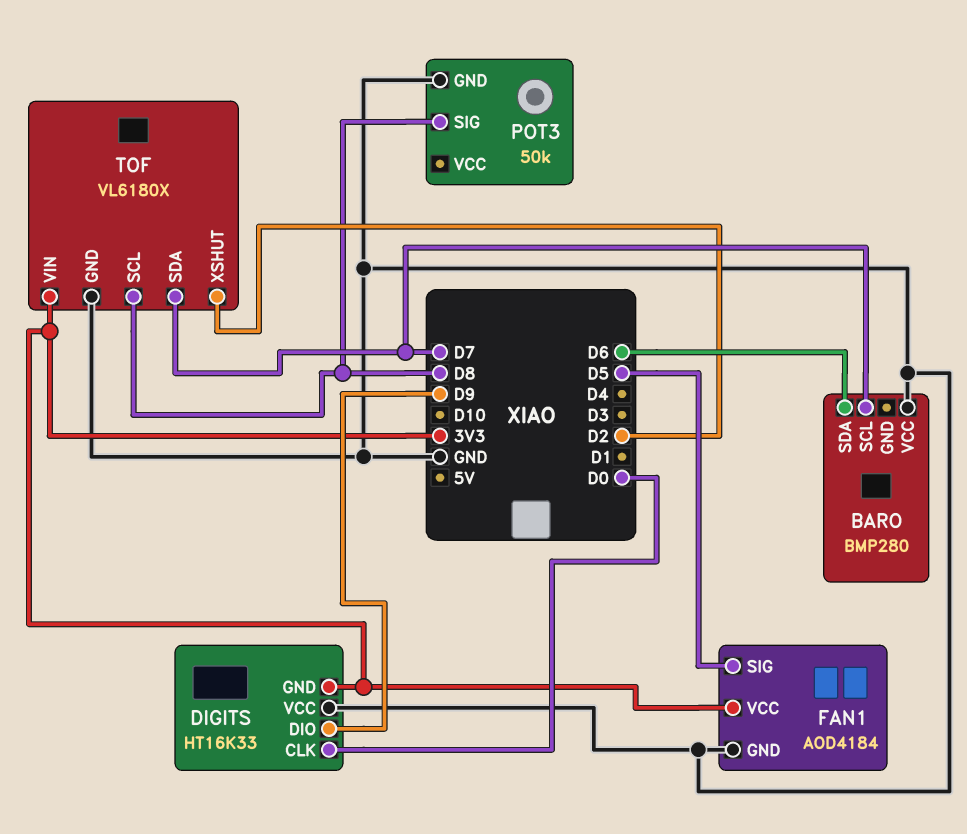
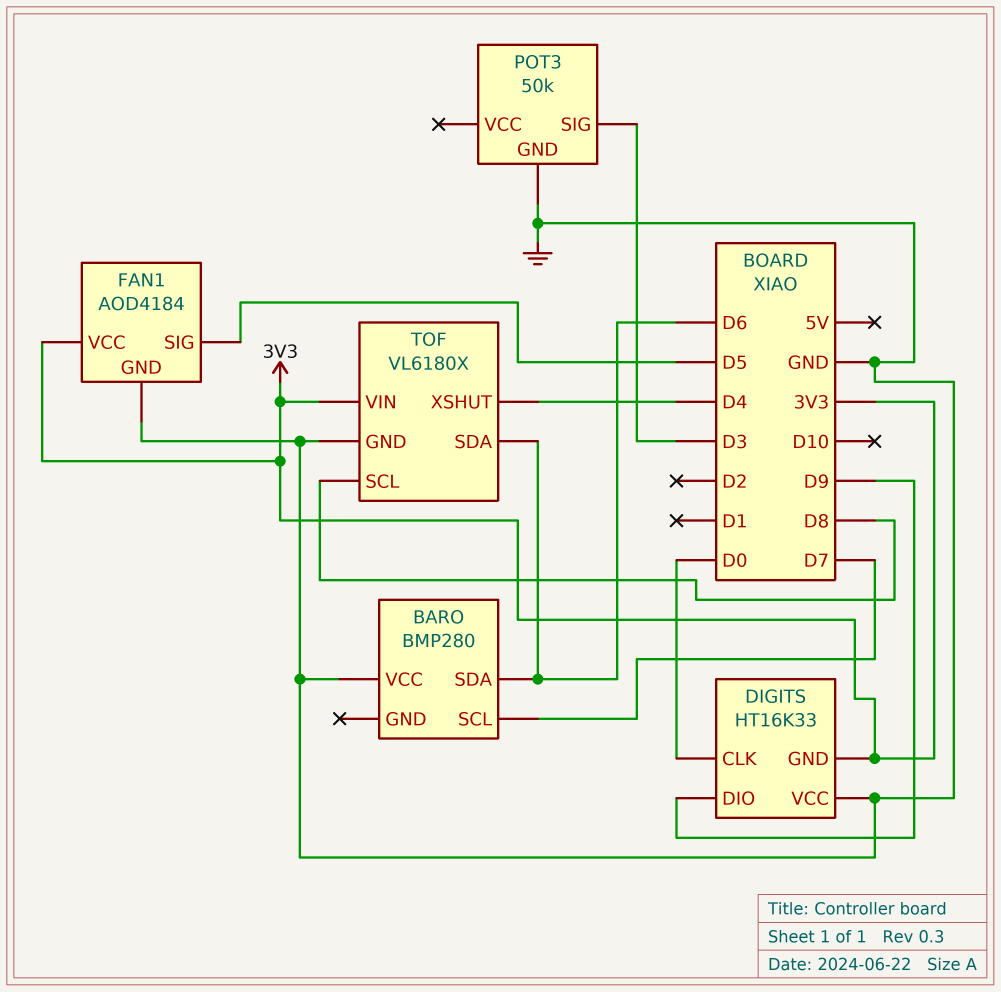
POT3 pin SIG: D8 -> D3
TOF pin SDA: D7 -> D6
TOF pin XSHUT: D2 -> D4

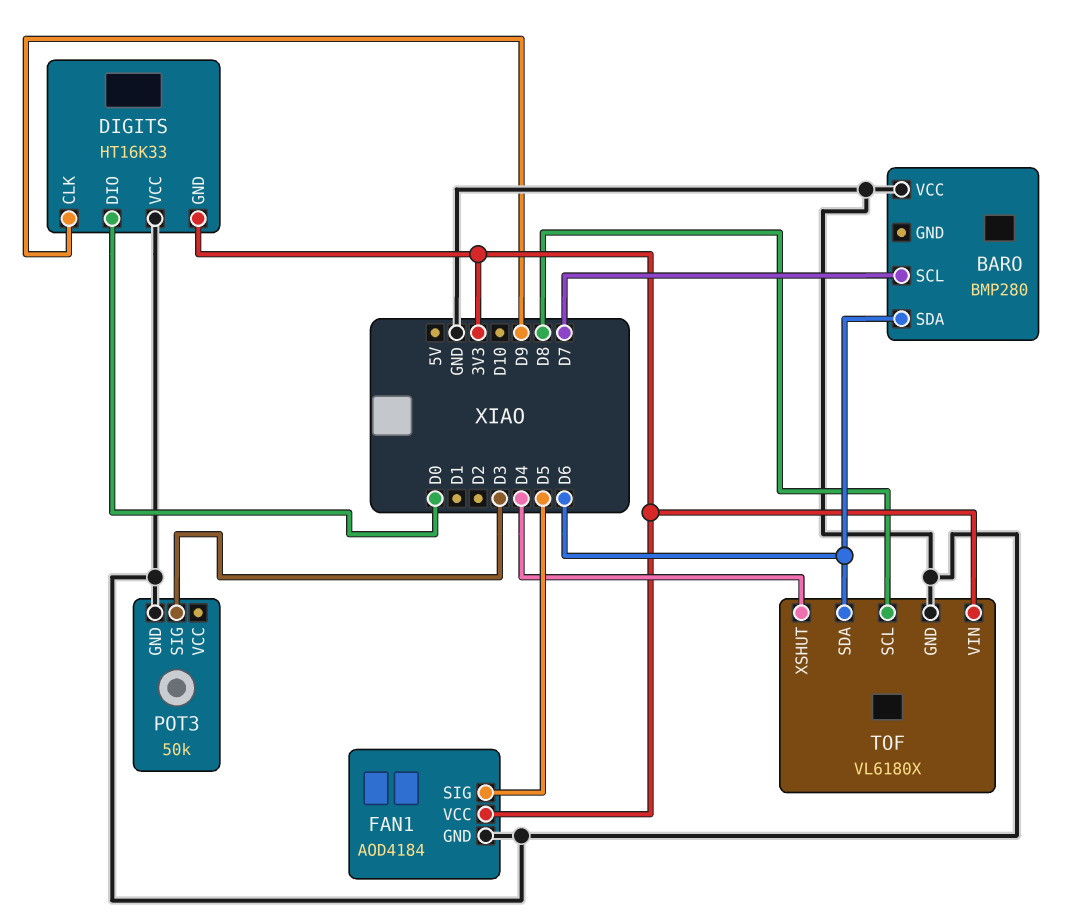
DIGITS pin CLK: D0 -> D9
DIGITS pin DIO: D9 -> D0

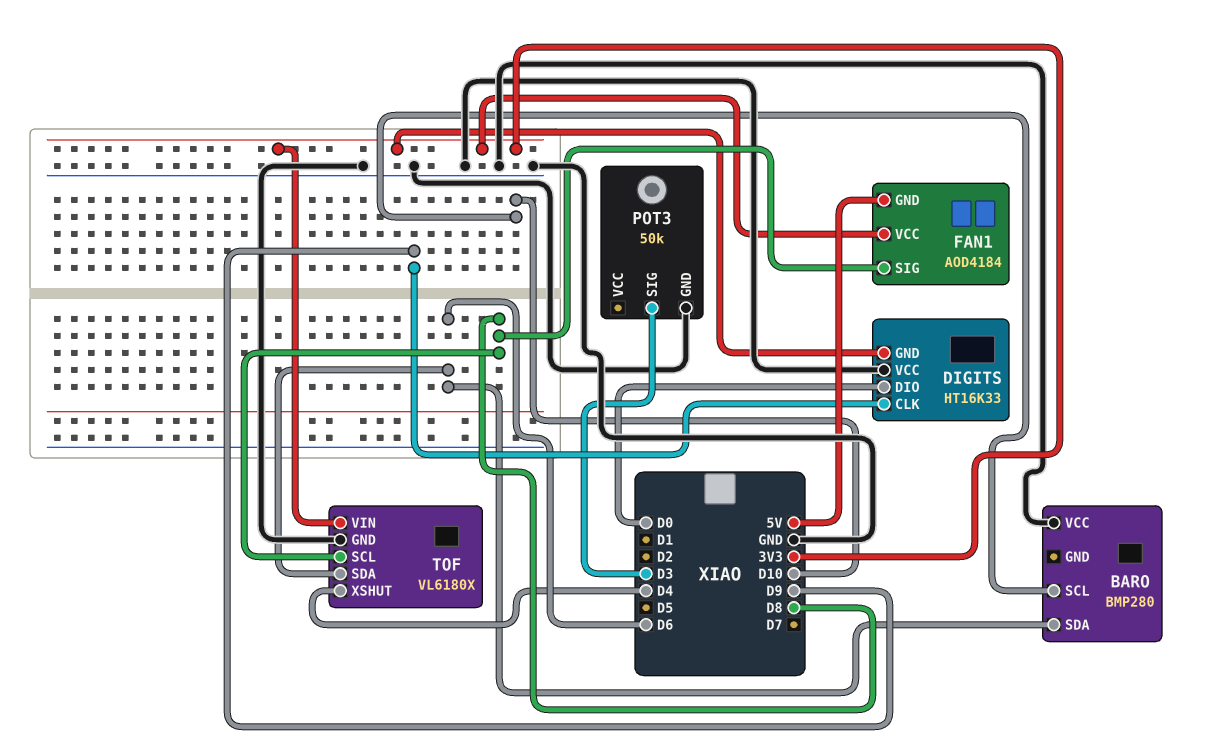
BARO pin SCL: D7 -> D10
FAN1 pin GND: GND -> 5V
FAN1 pin SIG: D5 -> D8

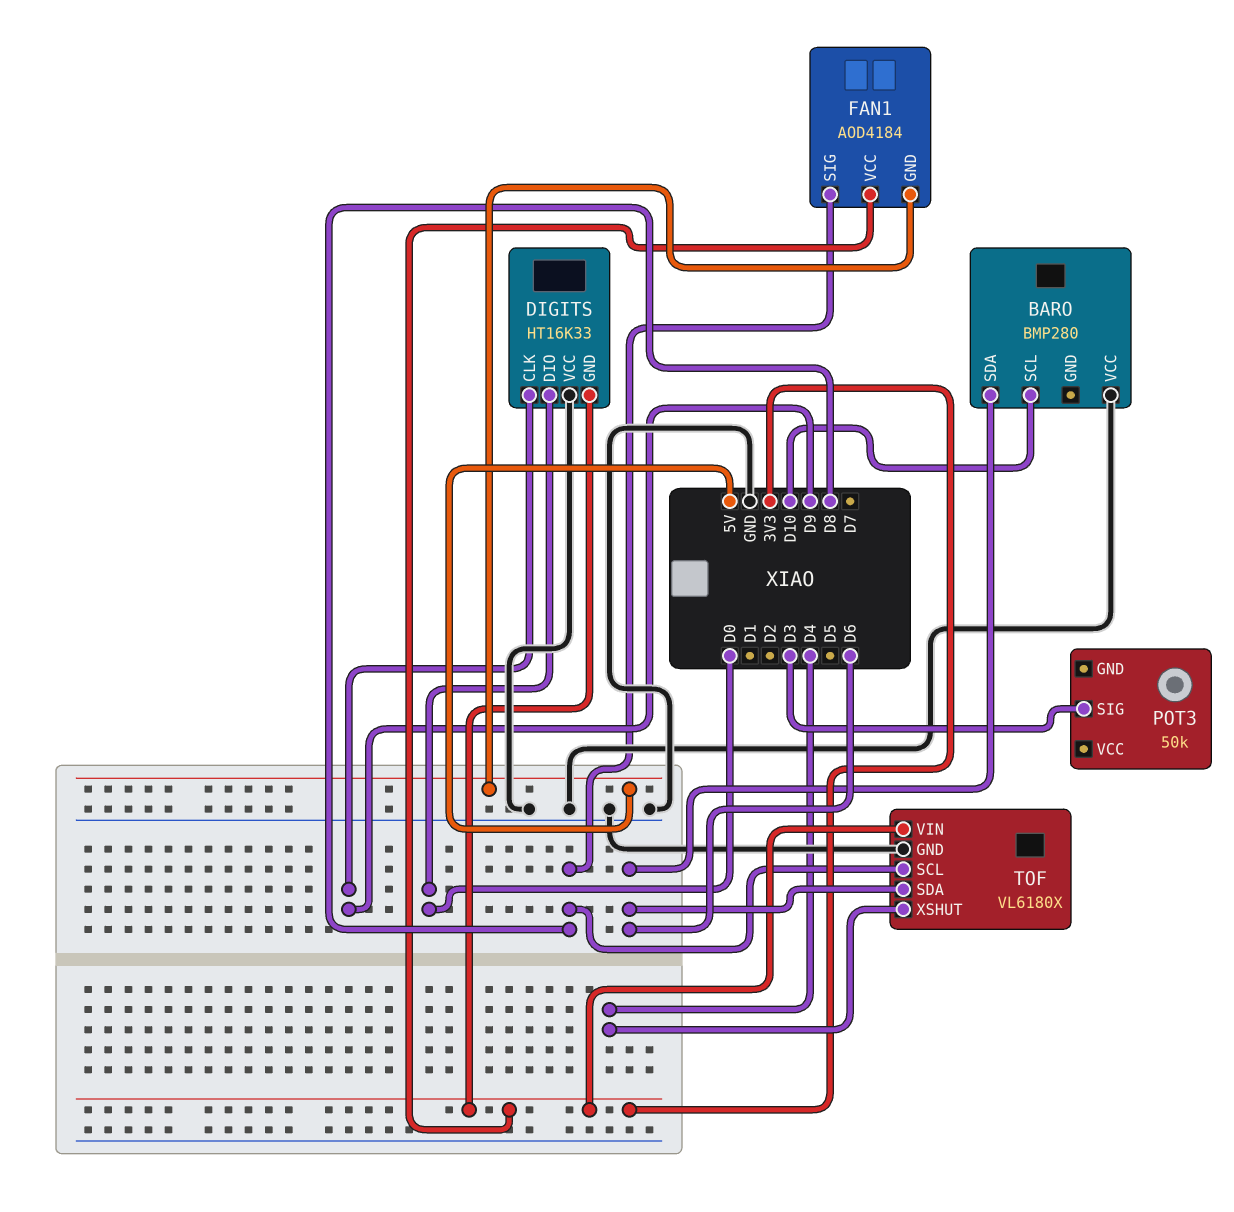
POT3 pin GND: GND -> none

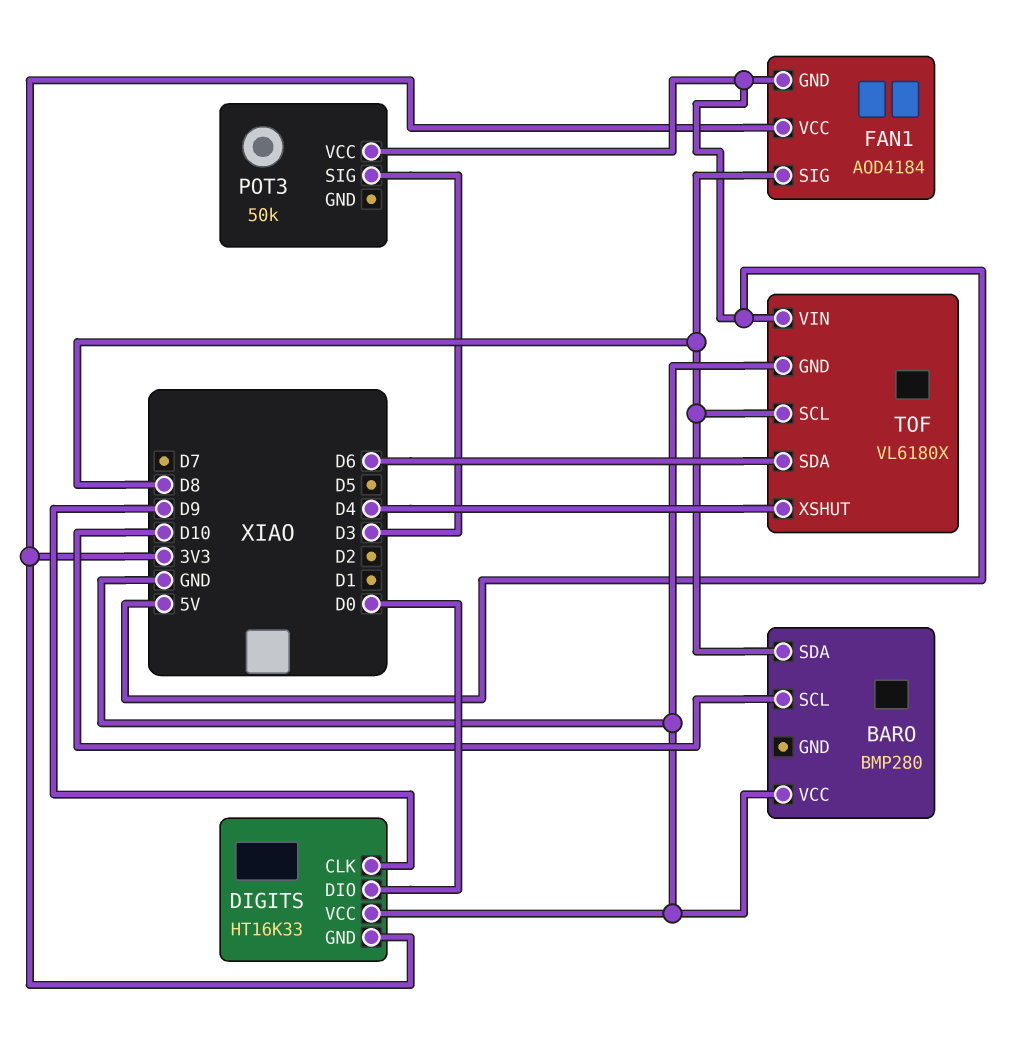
BARO pin SDA: D6 -> D8
POT3 pin VCC: none -> 5V
TOF pin VIN: 3V3 -> 5V

